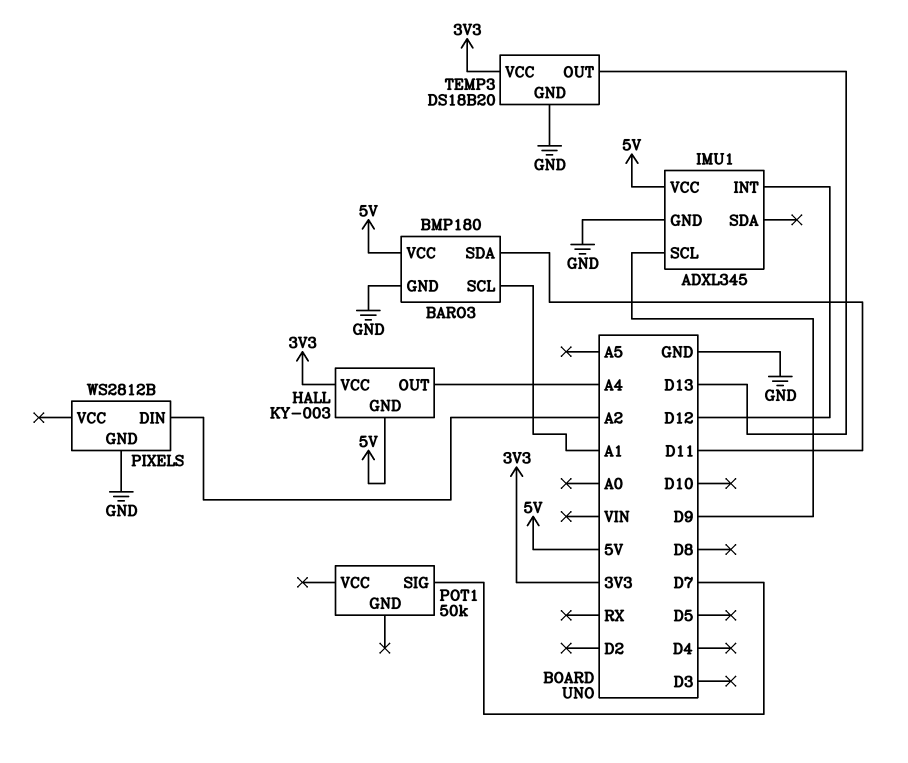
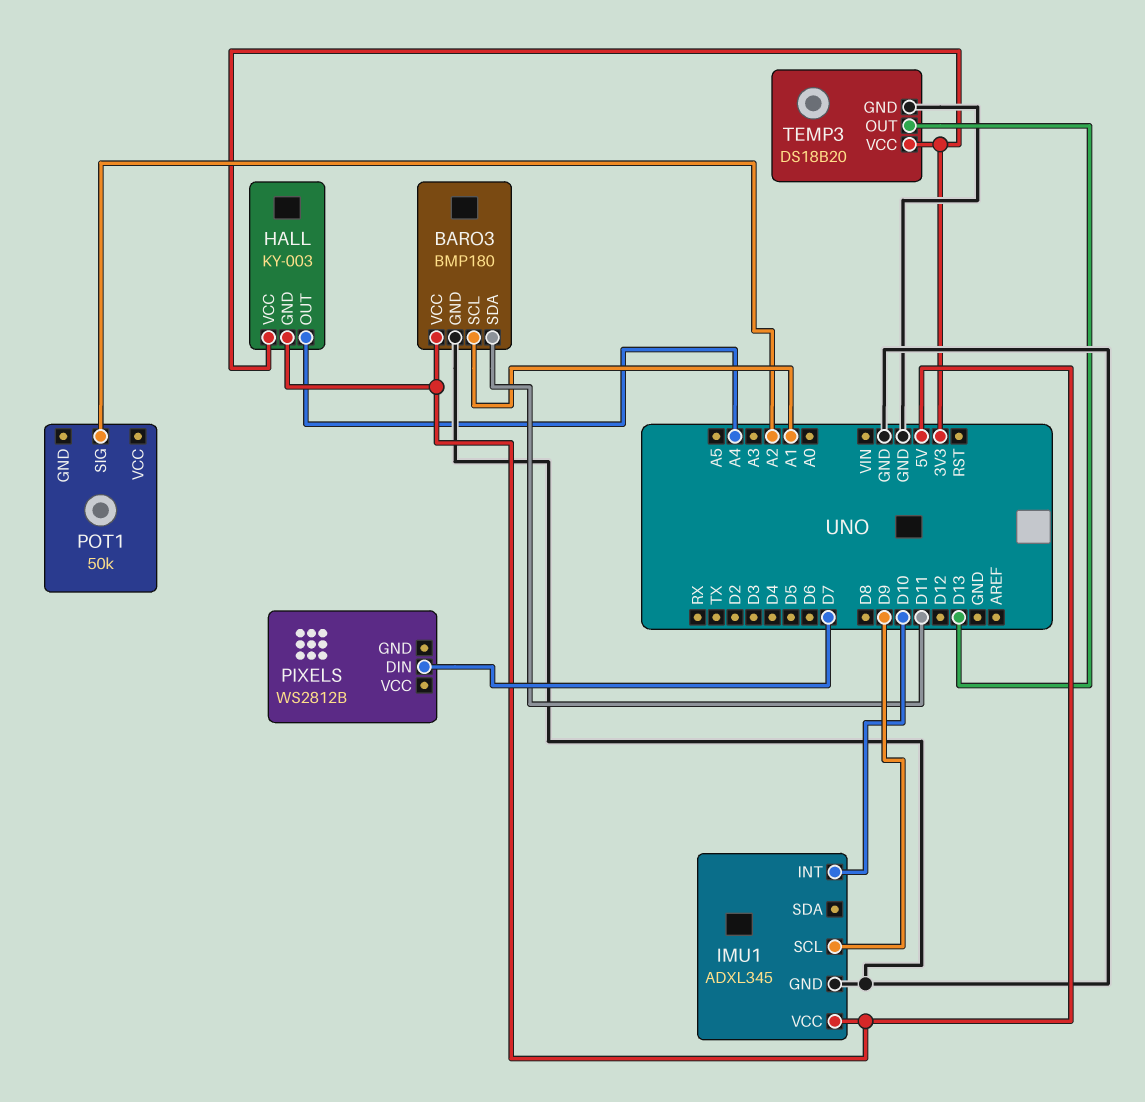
IMU1 pin INT: D12 -> D10
PIXELS pin DIN: A2 -> D7
PIXELS pin GND: GND -> none
POT1 pin SIG: D7 -> A2

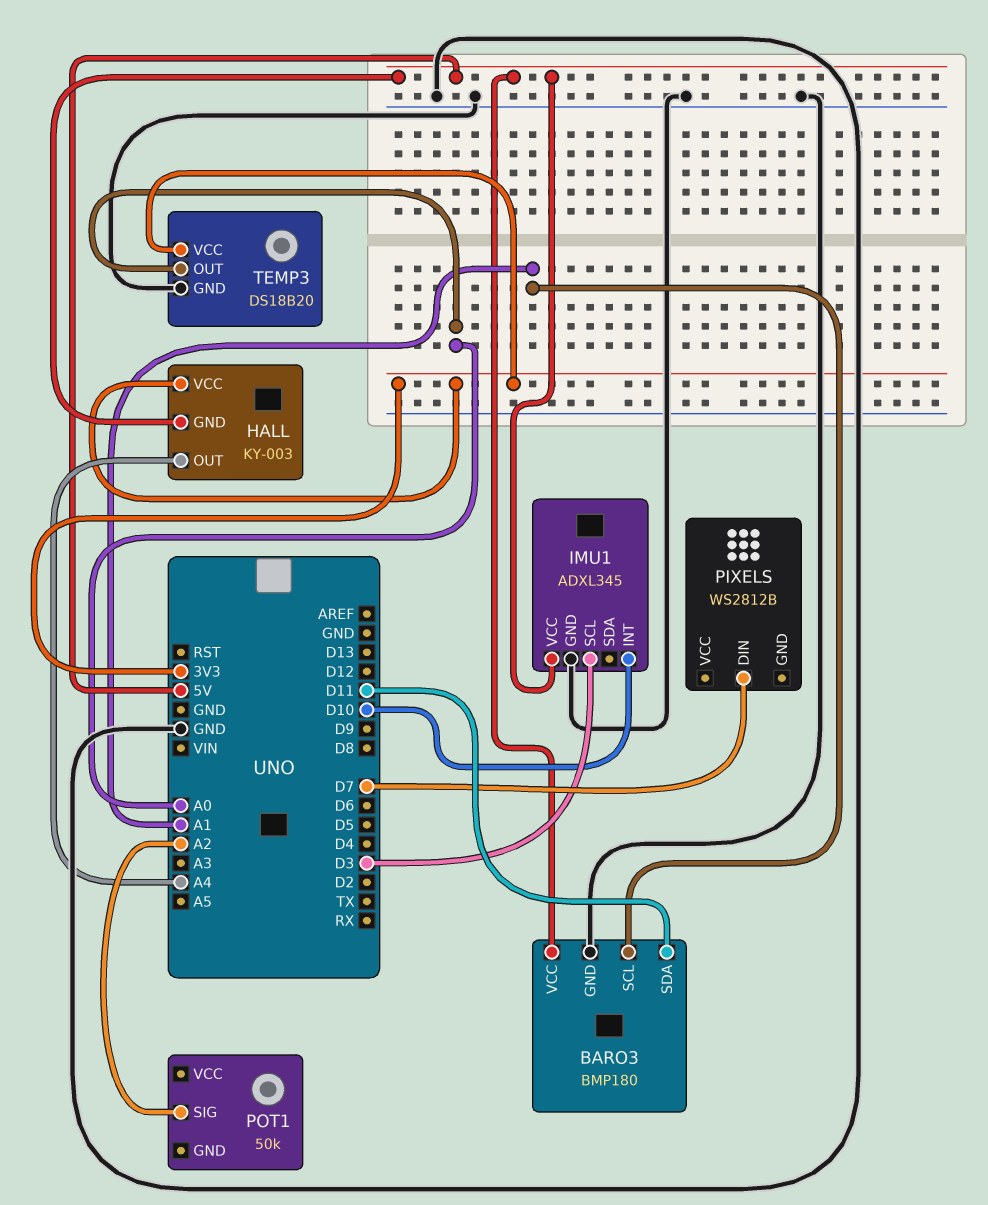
IMU1 pin SCL: D9 -> D3
TEMP3 pin OUT: D13 -> A0

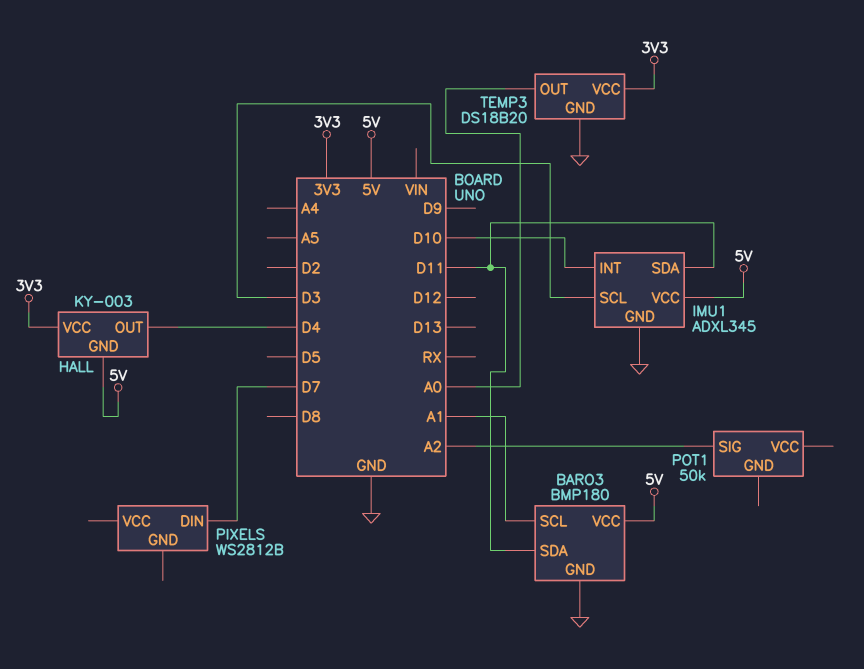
HALL pin OUT: A4 -> D4
IMU1 pin SDA: none -> D11

